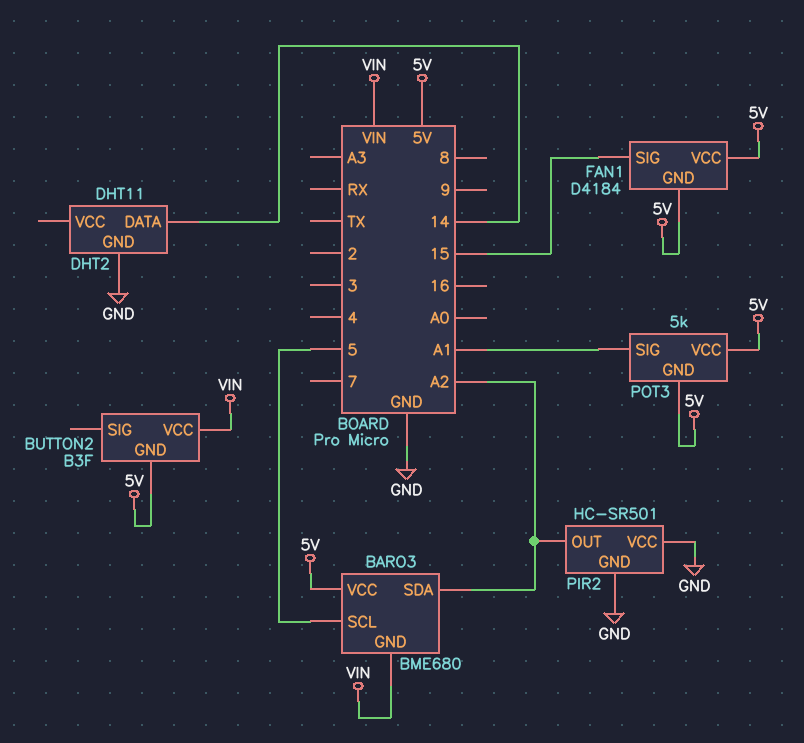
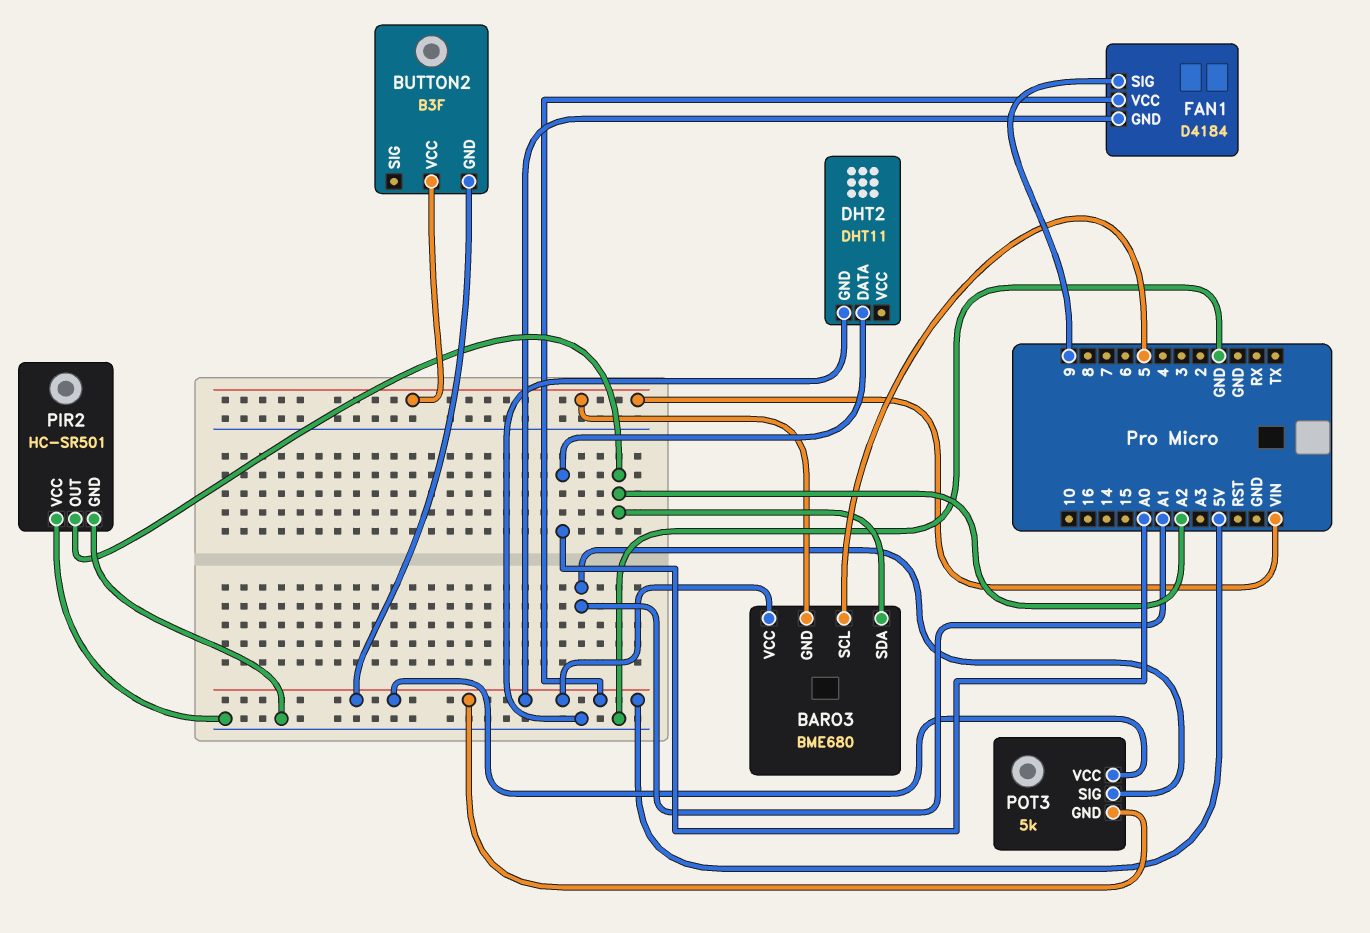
DHT2 pin DATA: 14 -> A0
FAN1 pin SIG: 15 -> 9

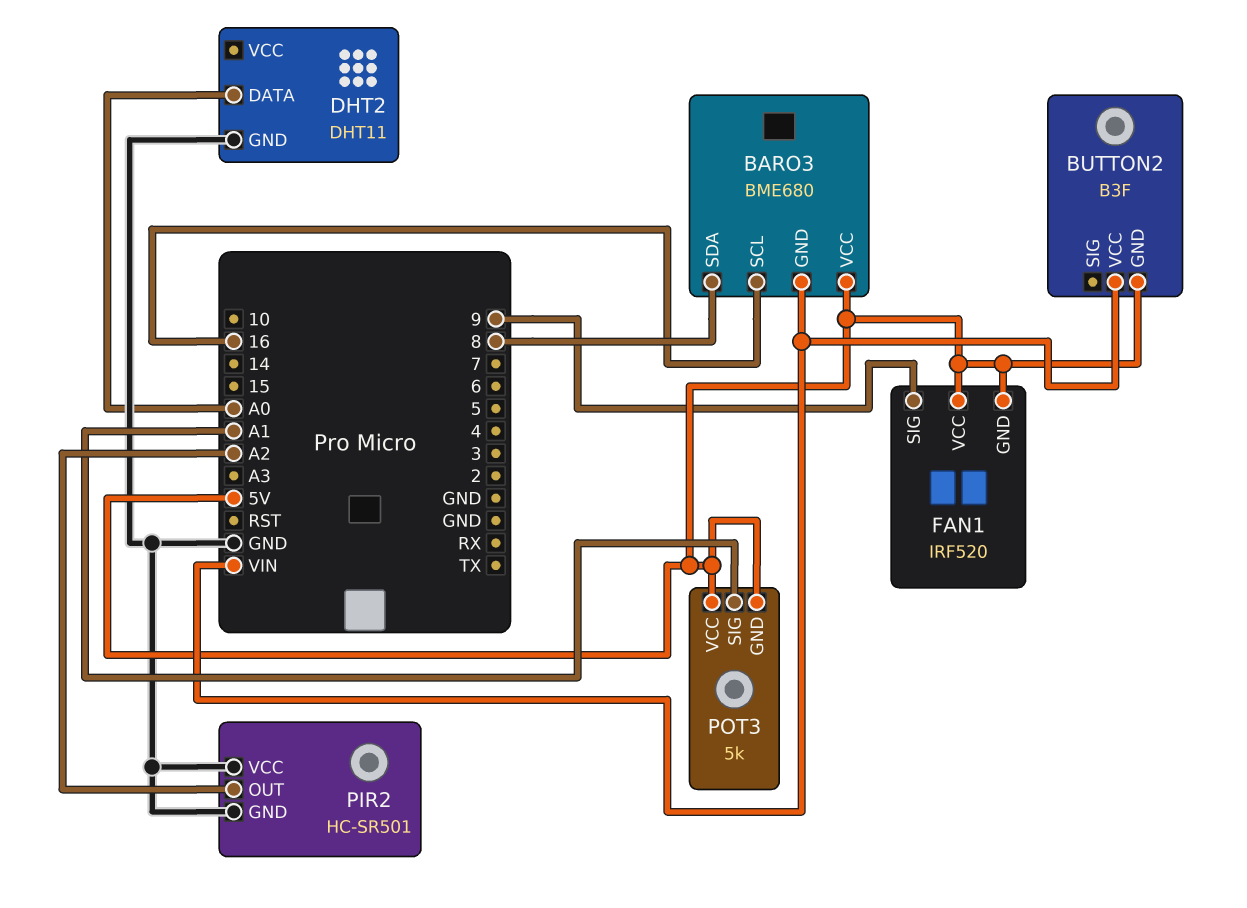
BARO3 pin SCL: 5 -> 16
BARO3 pin SDA: A2 -> 8
FAN1: D4184 -> IRF520

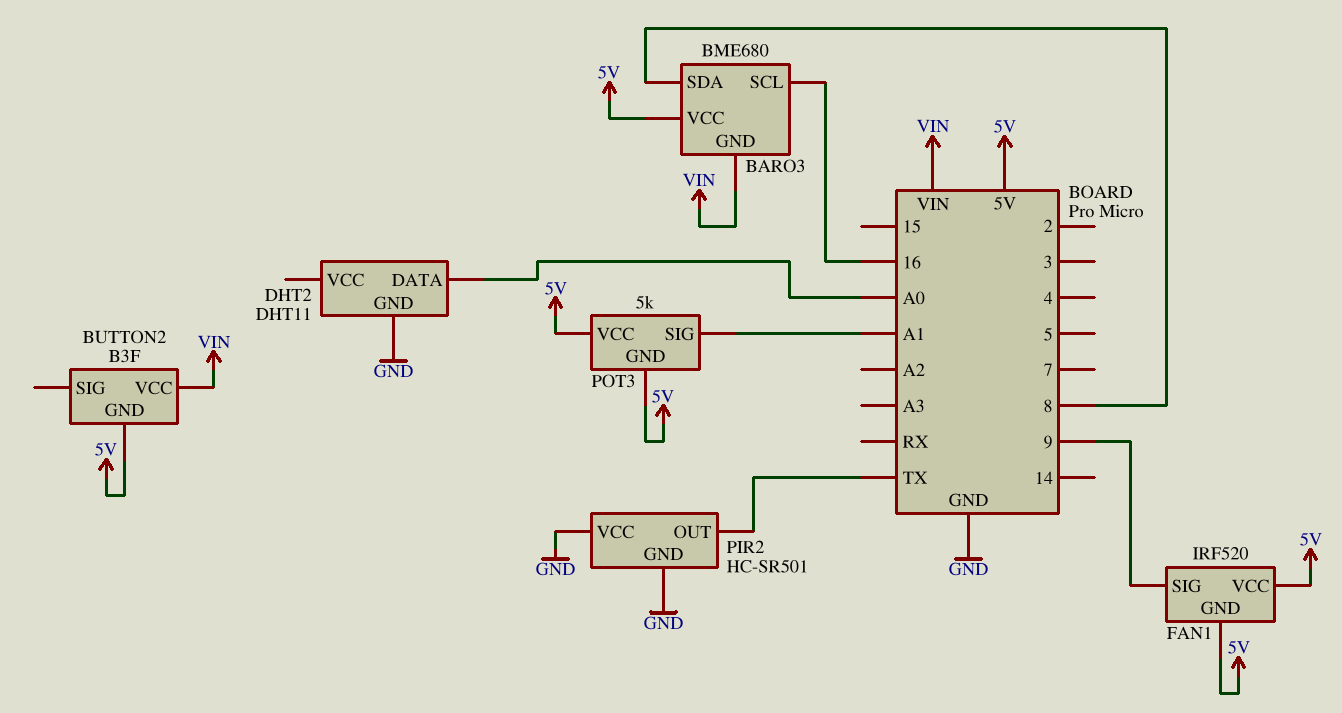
PIR2 pin OUT: A2 -> TX

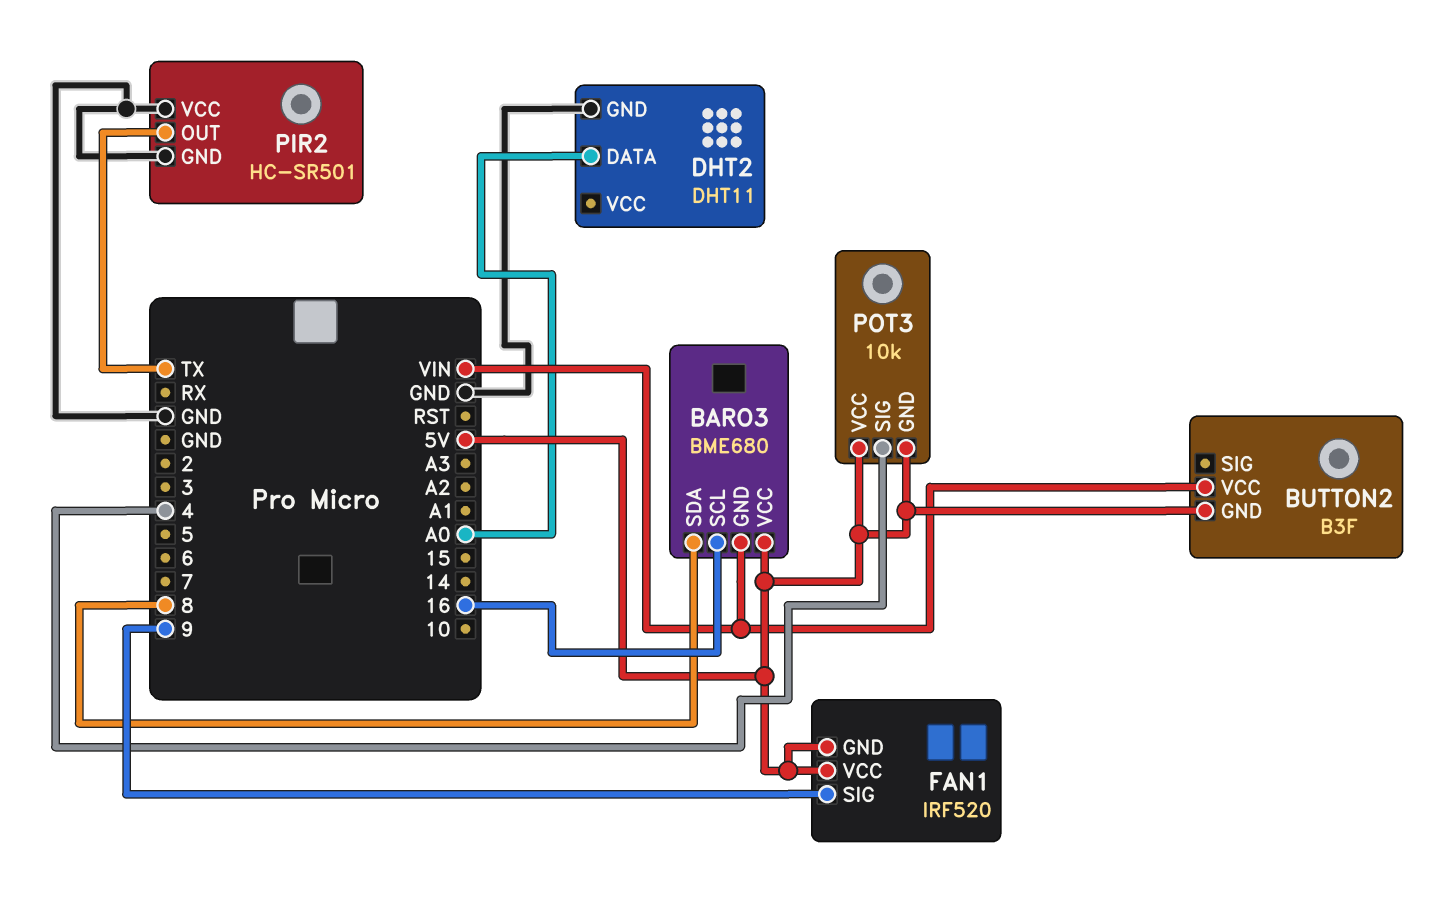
POT3: 5k -> 10k
POT3 pin SIG: A1 -> 4

